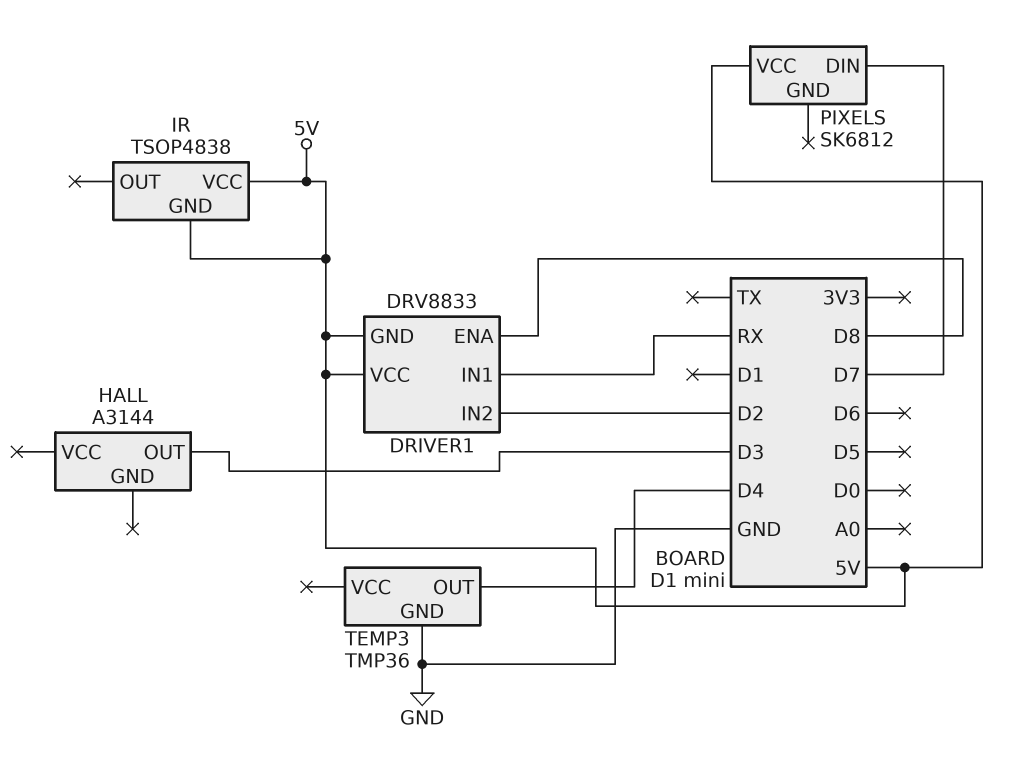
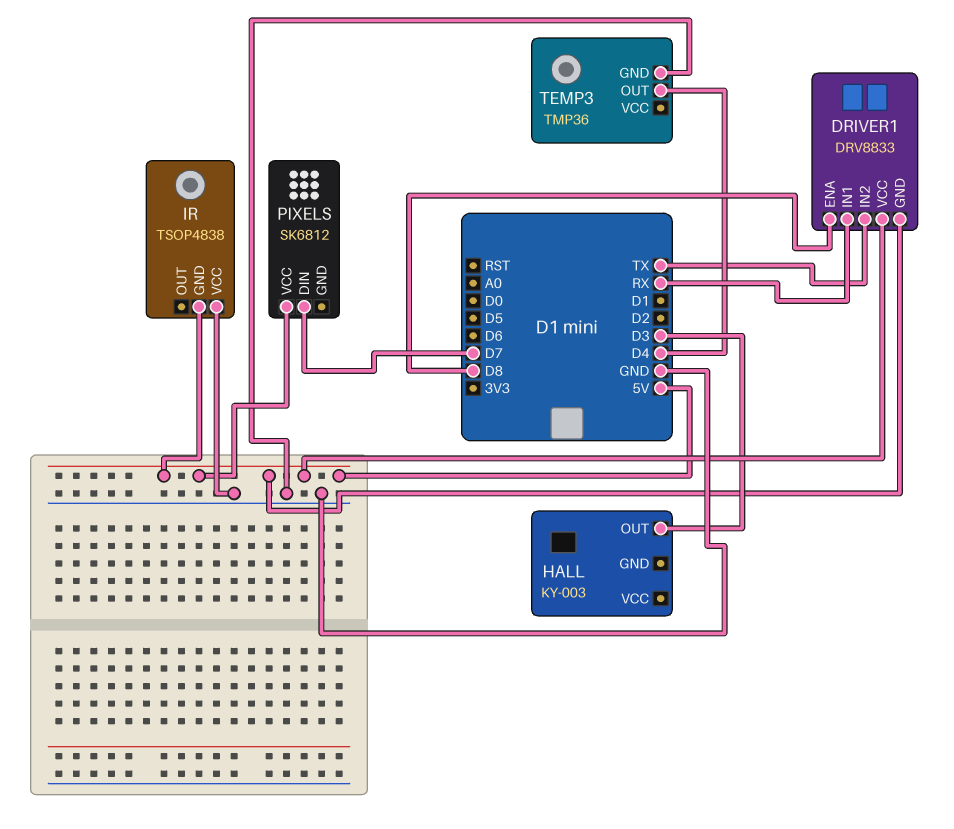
DRIVER1 pin IN2: D2 -> TX
HALL: A3144 -> KY-003
IR pin VCC: 5V -> GND

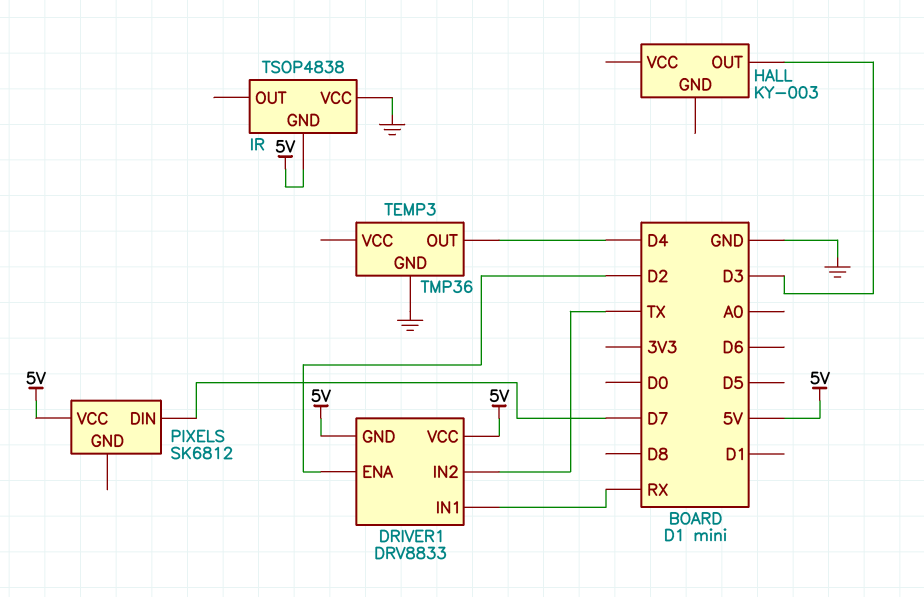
DRIVER1 pin ENA: D8 -> D2

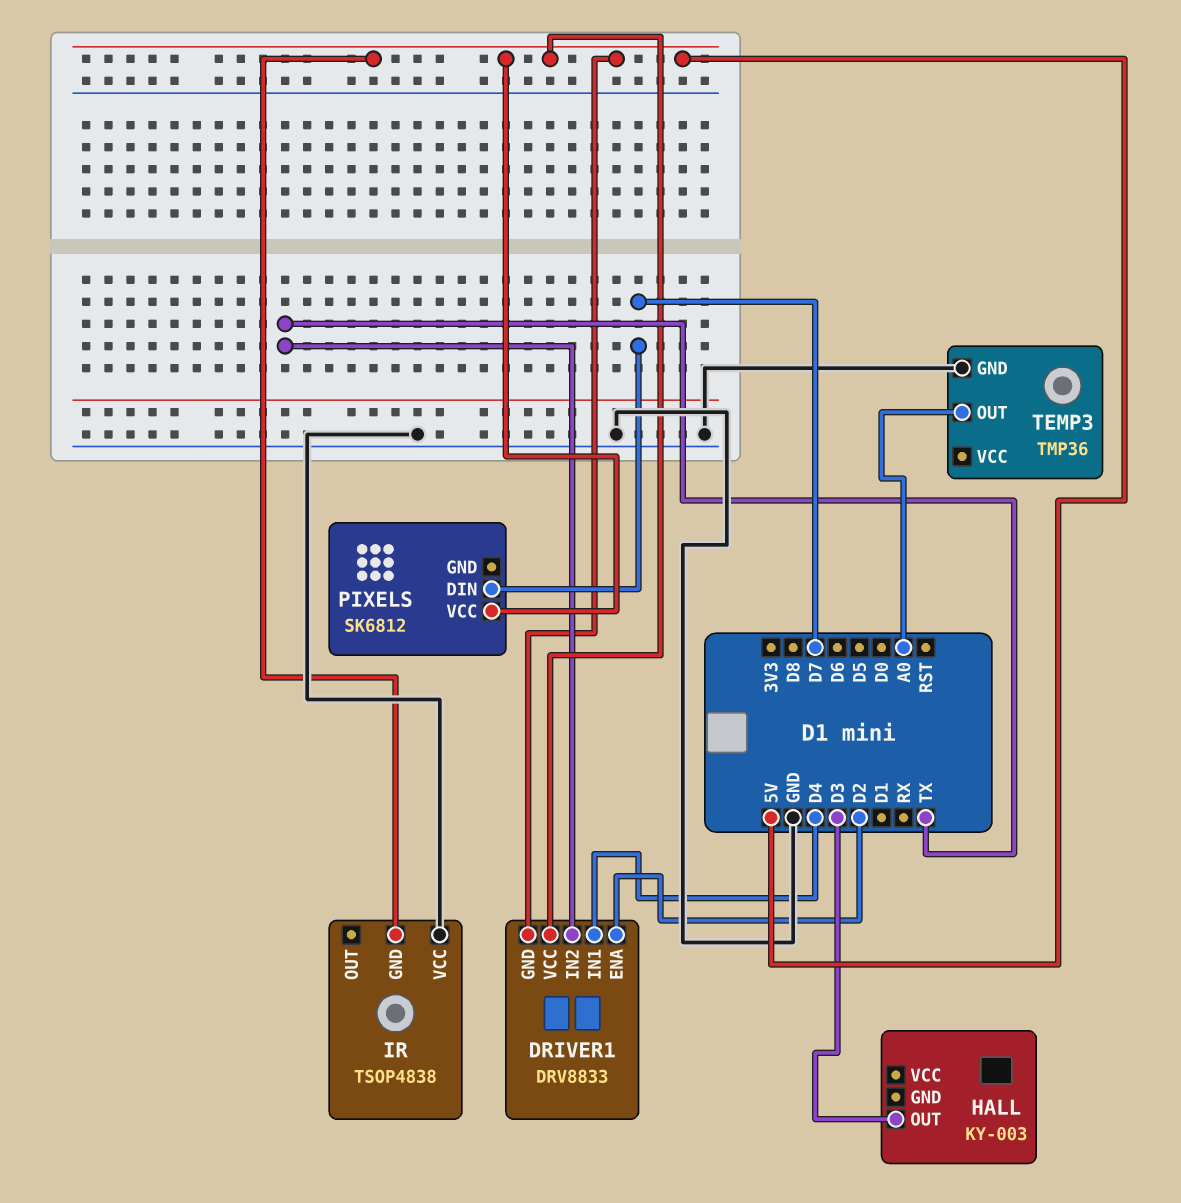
DRIVER1 pin IN1: RX -> D4
TEMP3 pin OUT: D4 -> A0

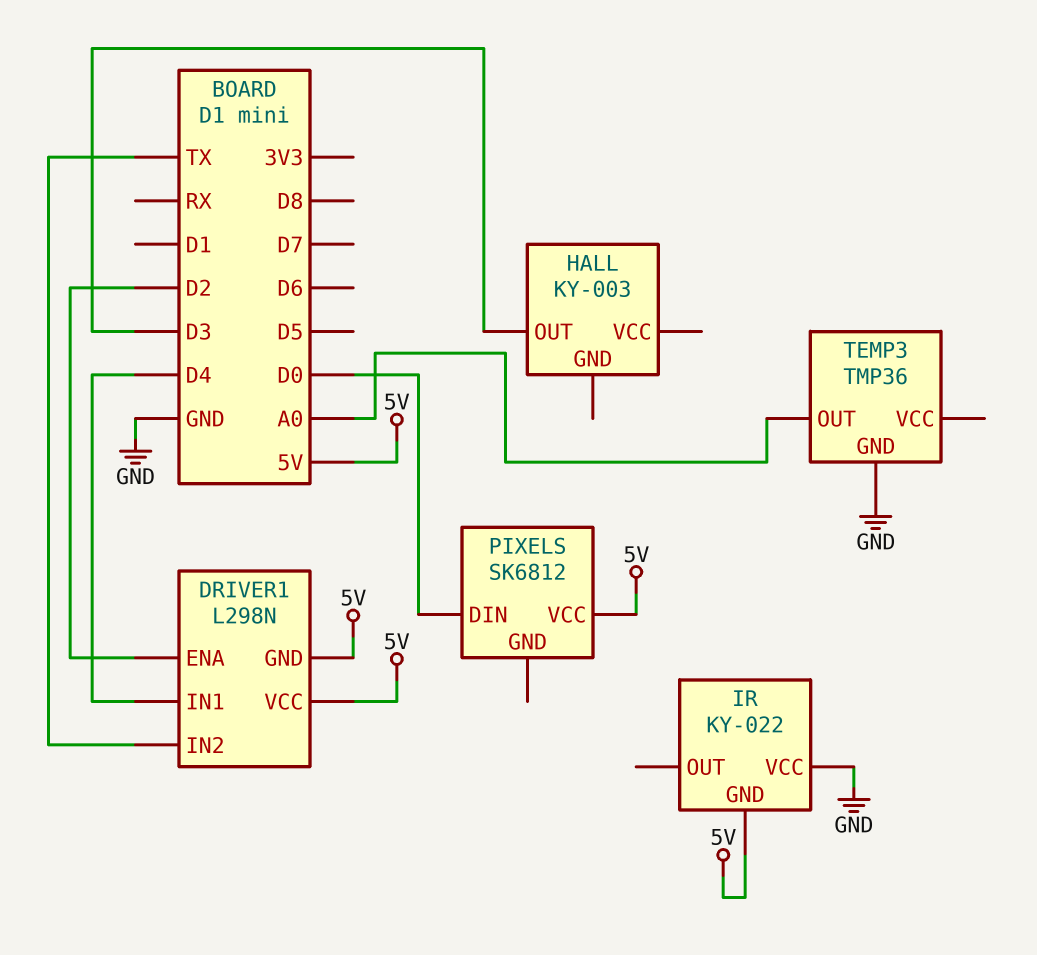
DRIVER1: DRV8833 -> L298N
IR: TSOP4838 -> KY-022
PIXELS pin DIN: D7 -> D0

